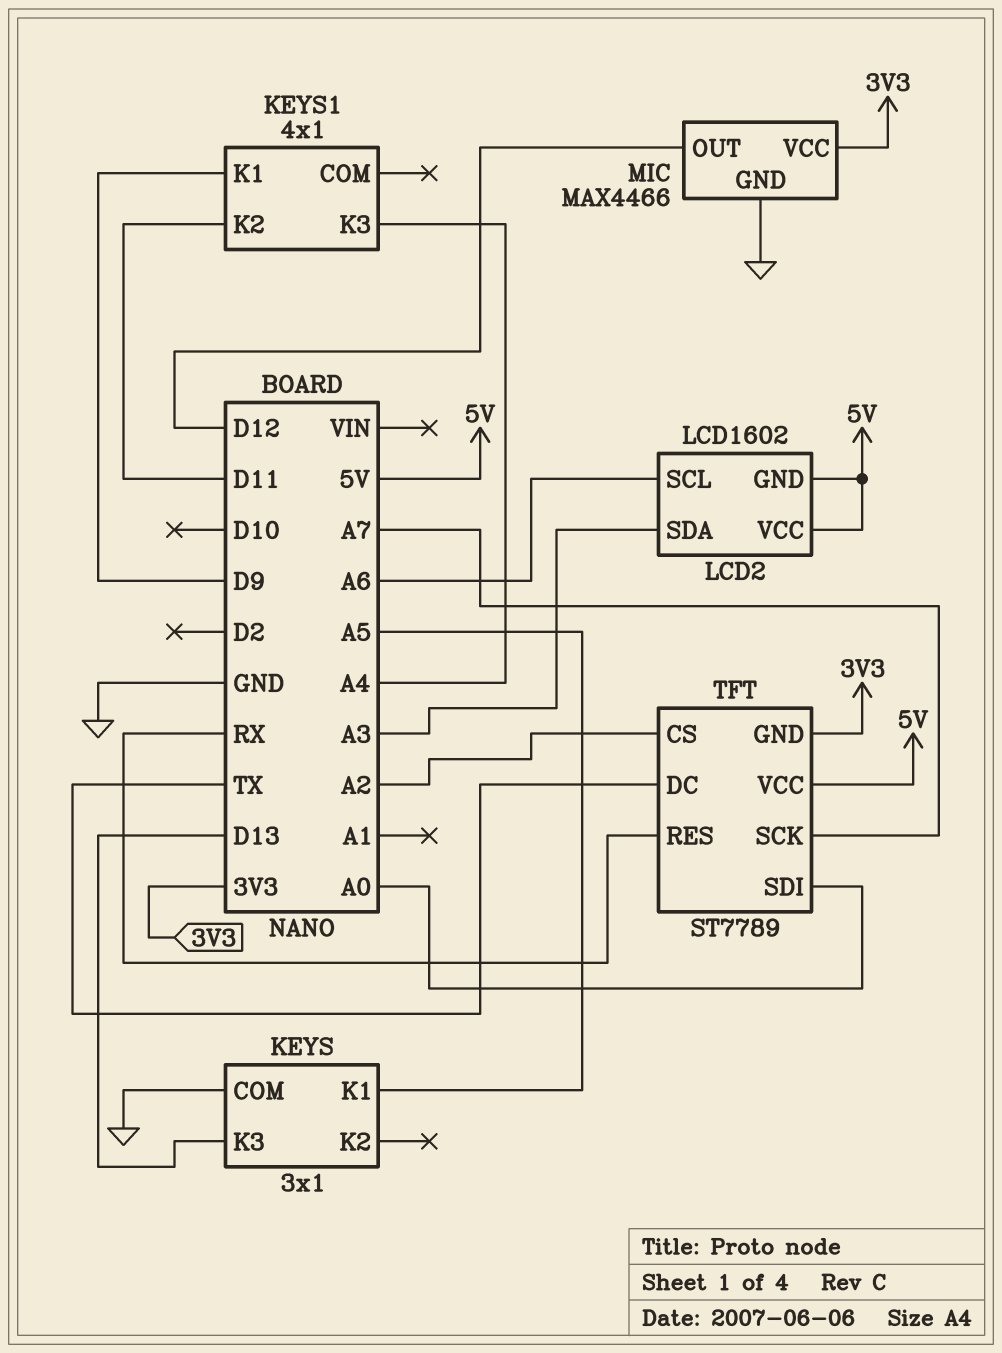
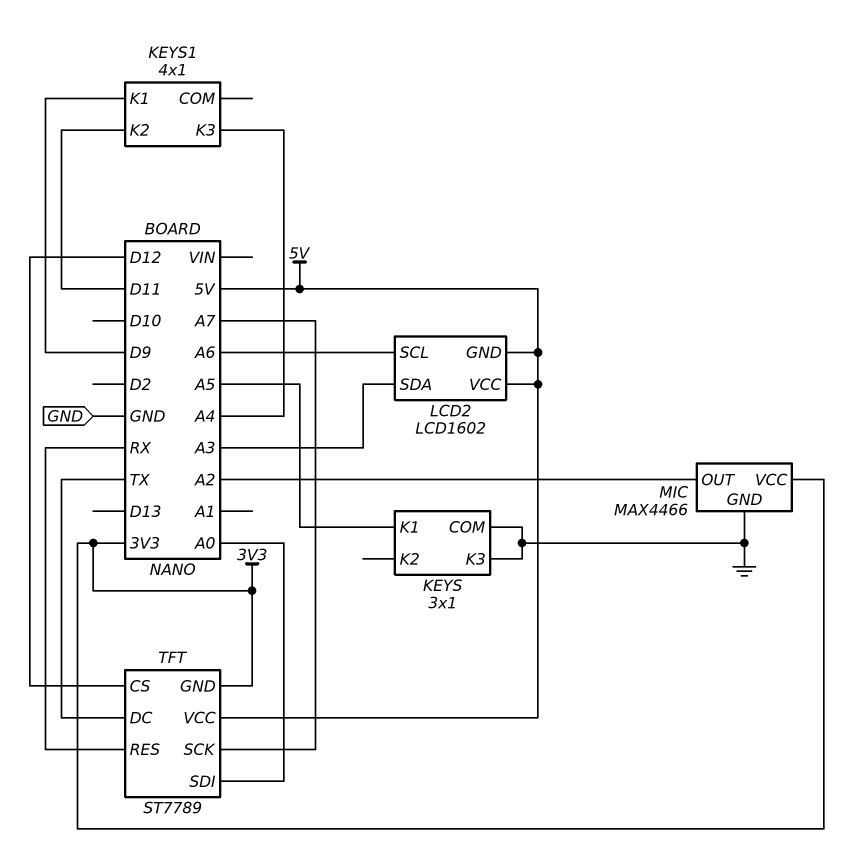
KEYS pin K3: D13 -> GND
MIC pin OUT: D12 -> A2
TFT pin CS: A2 -> D12

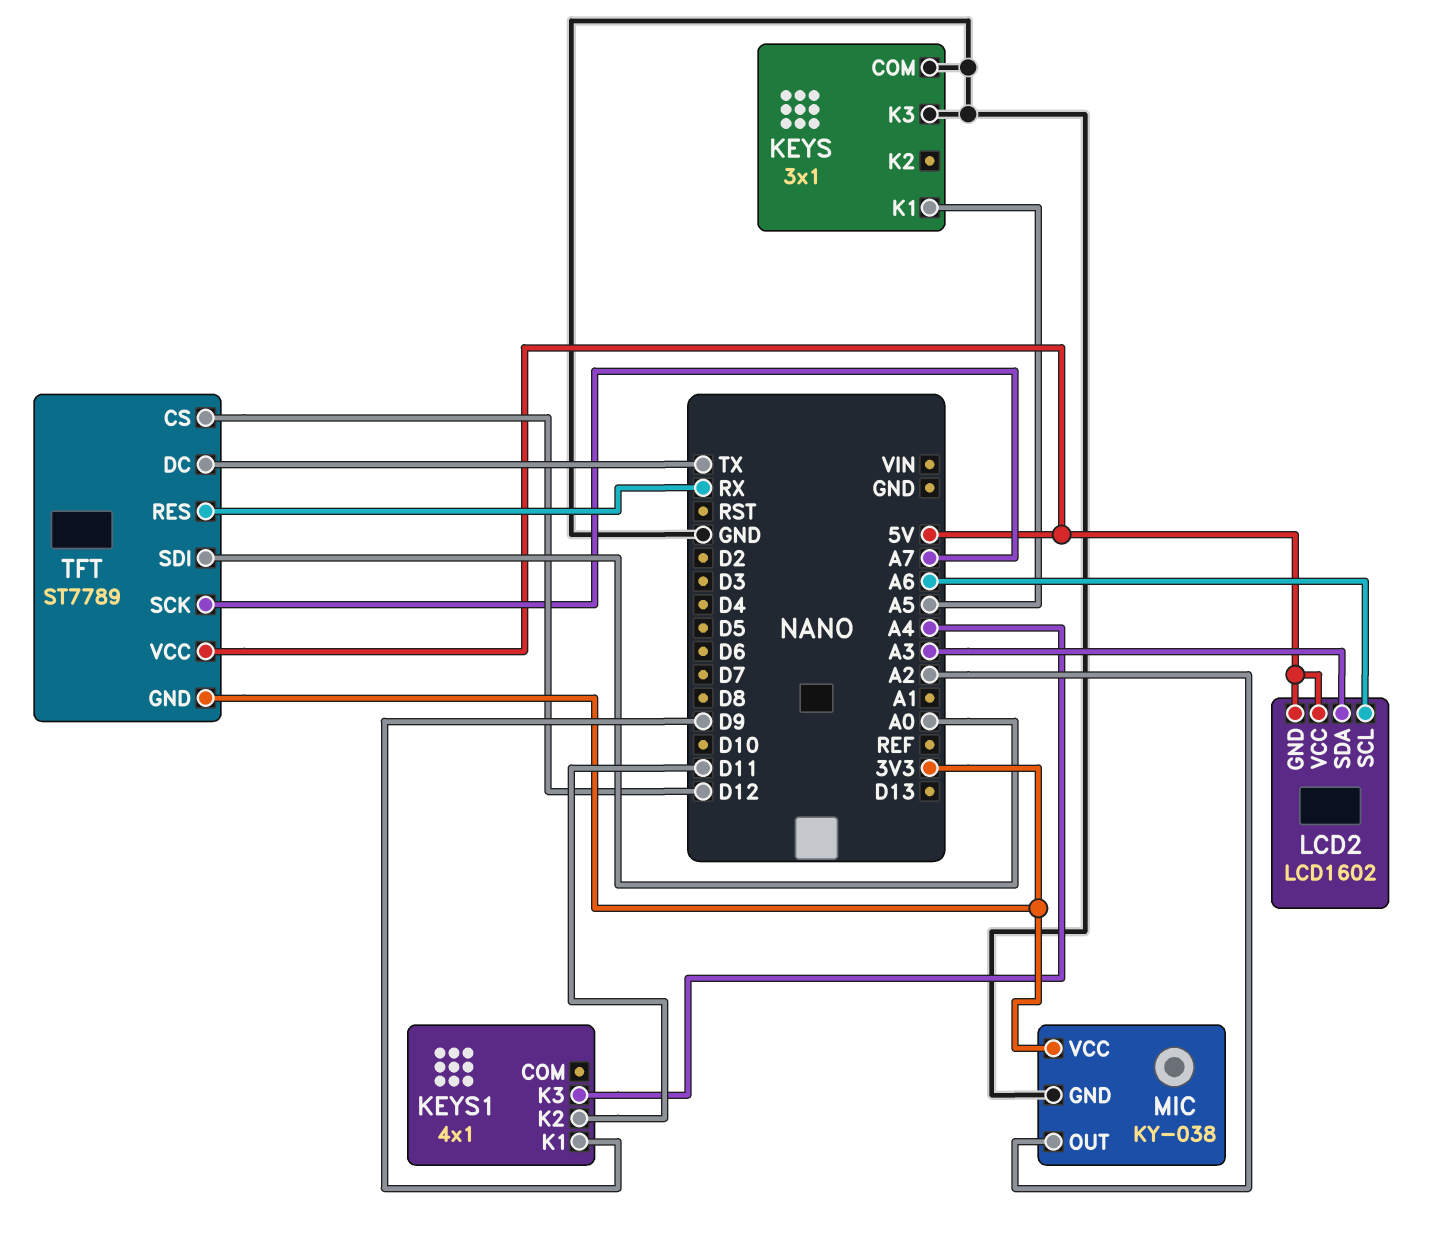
MIC: MAX4466 -> KY-038

